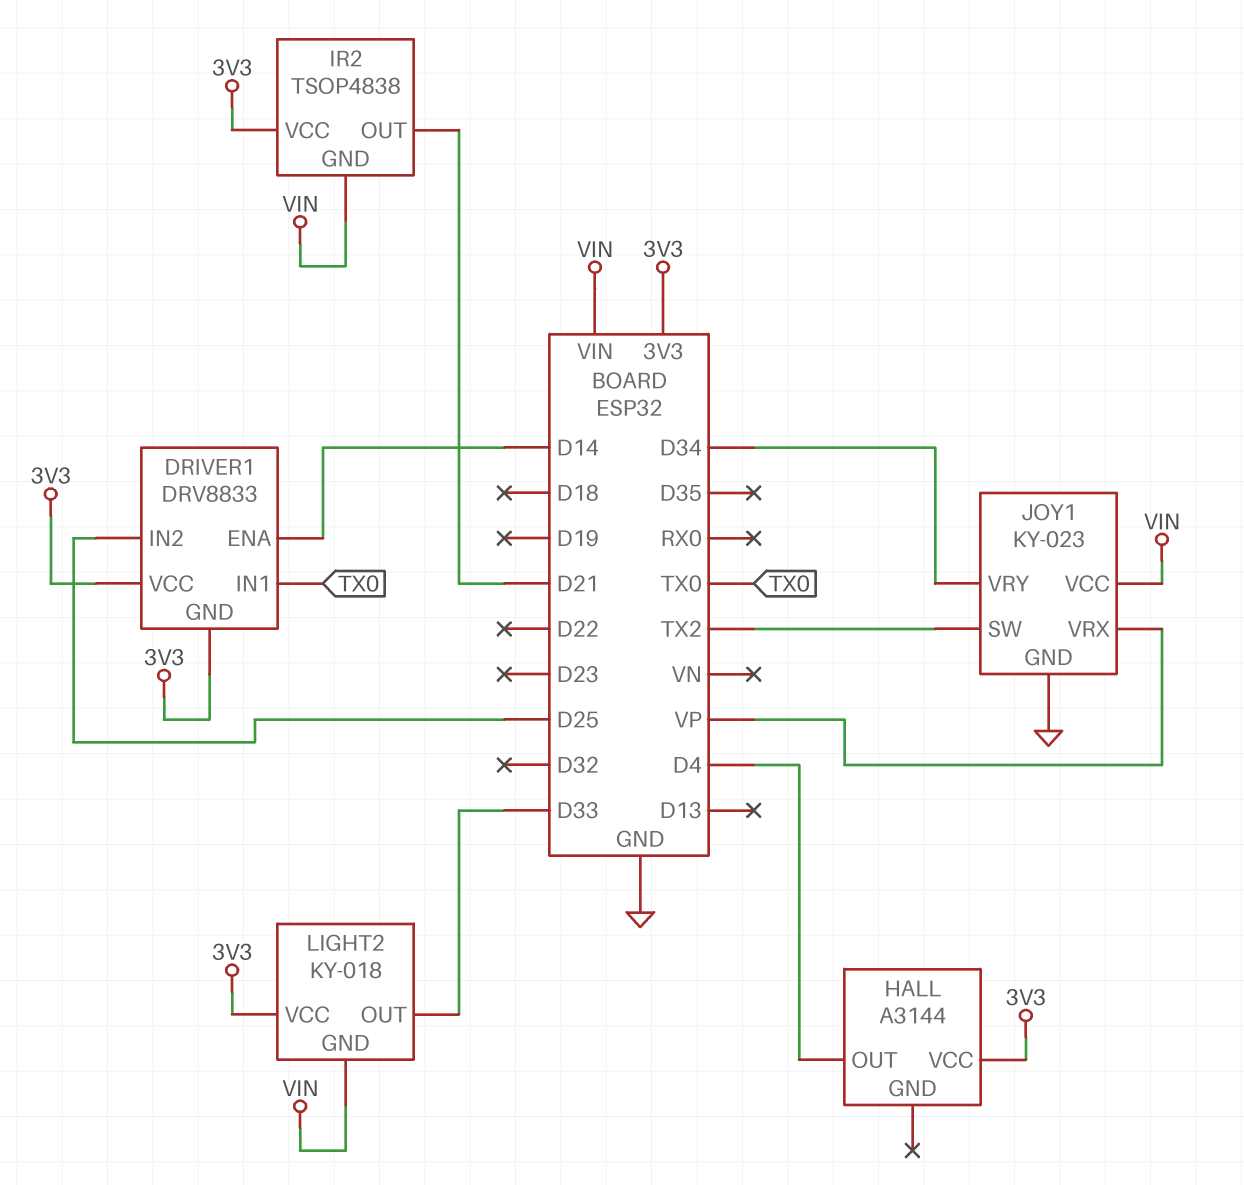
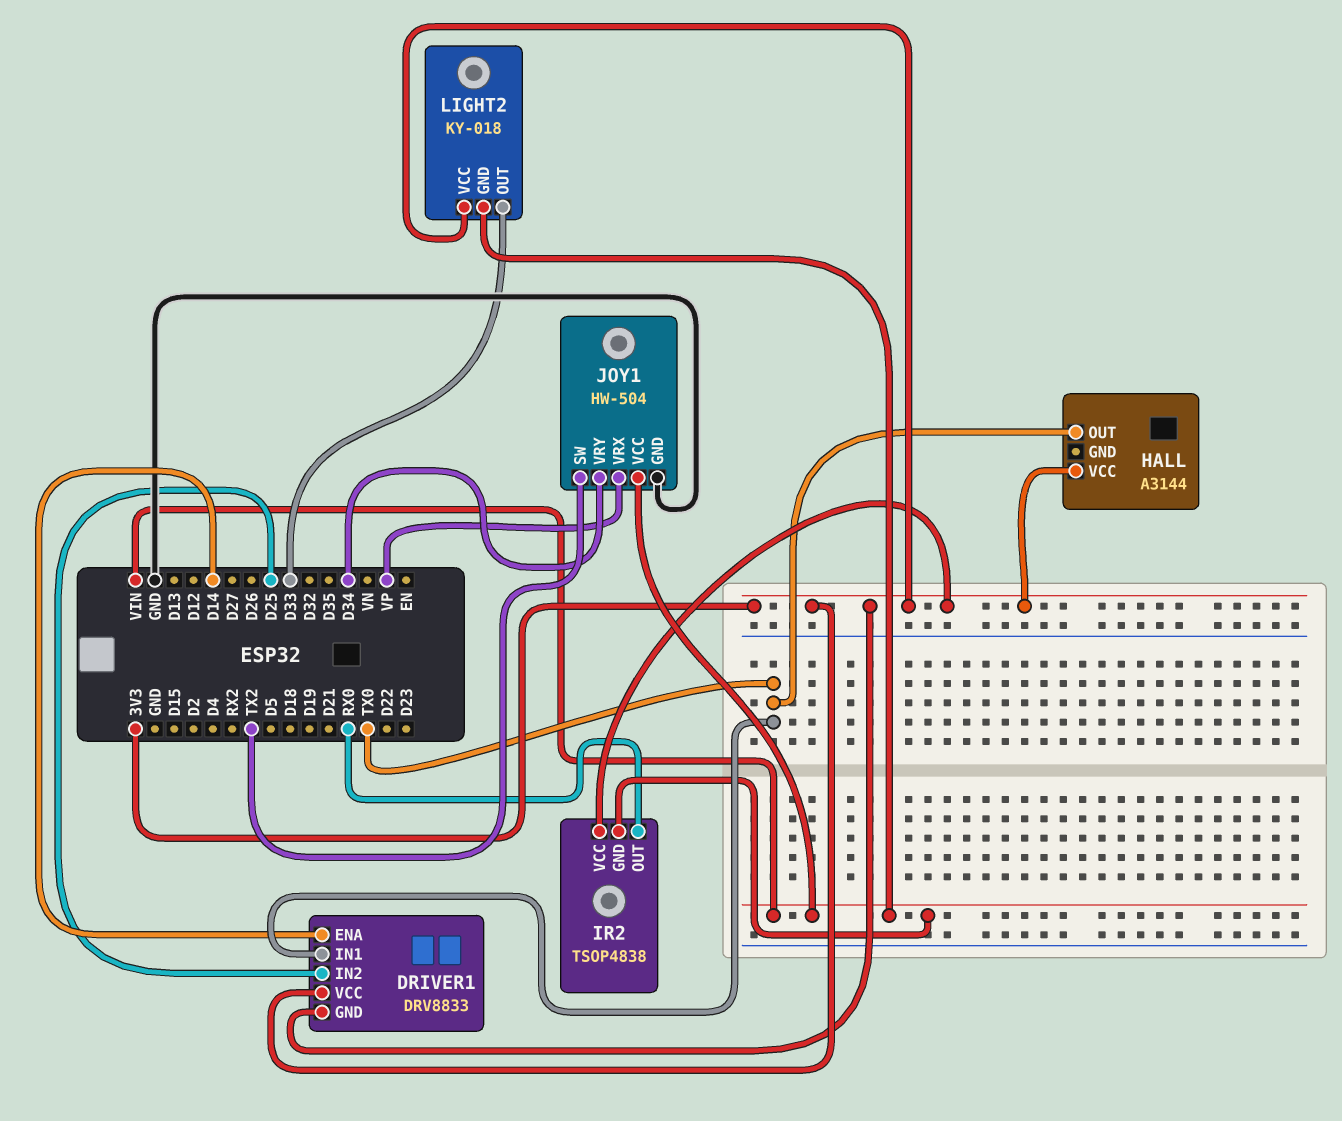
HALL pin OUT: D4 -> TX0
IR2 pin OUT: D21 -> RX0
JOY1: KY-023 -> HW-504

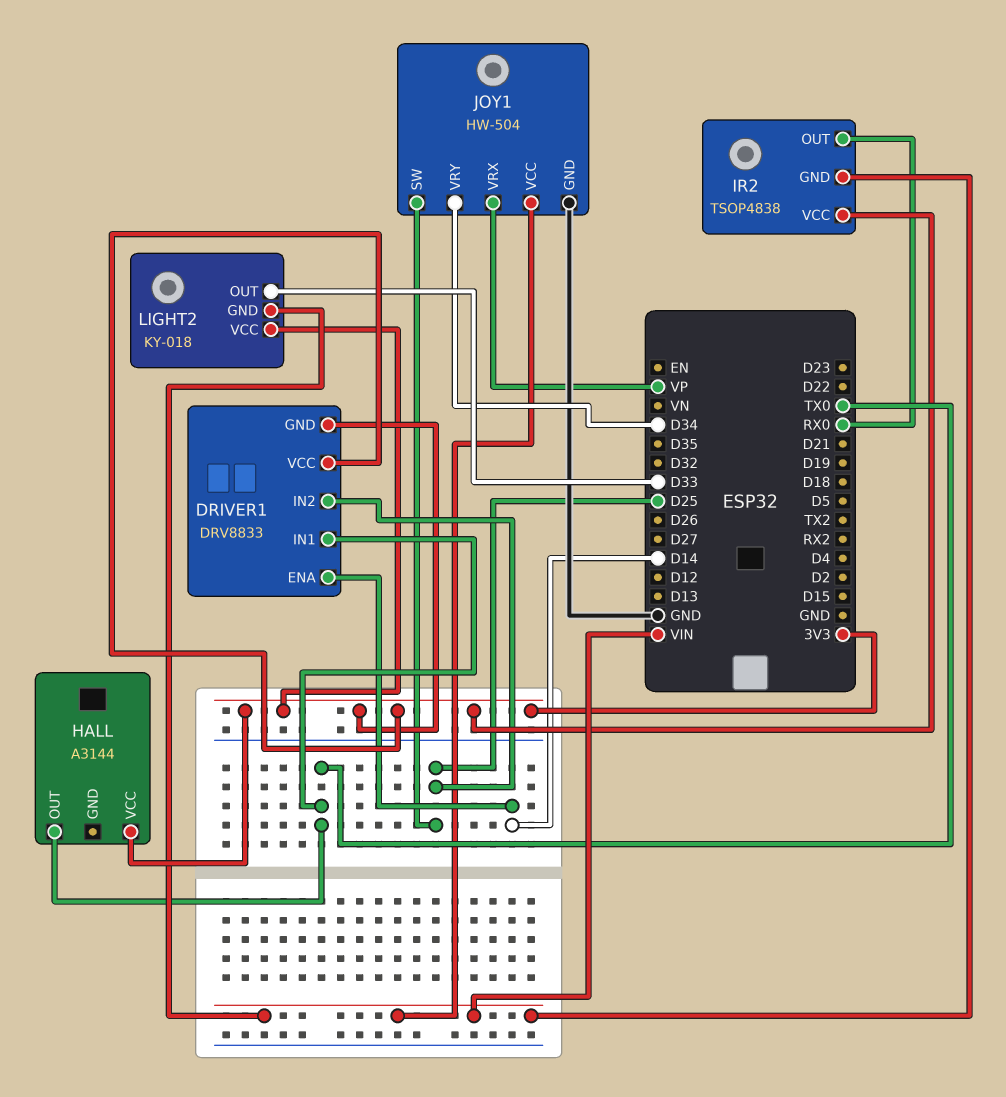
JOY1 pin SW: TX2 -> D25

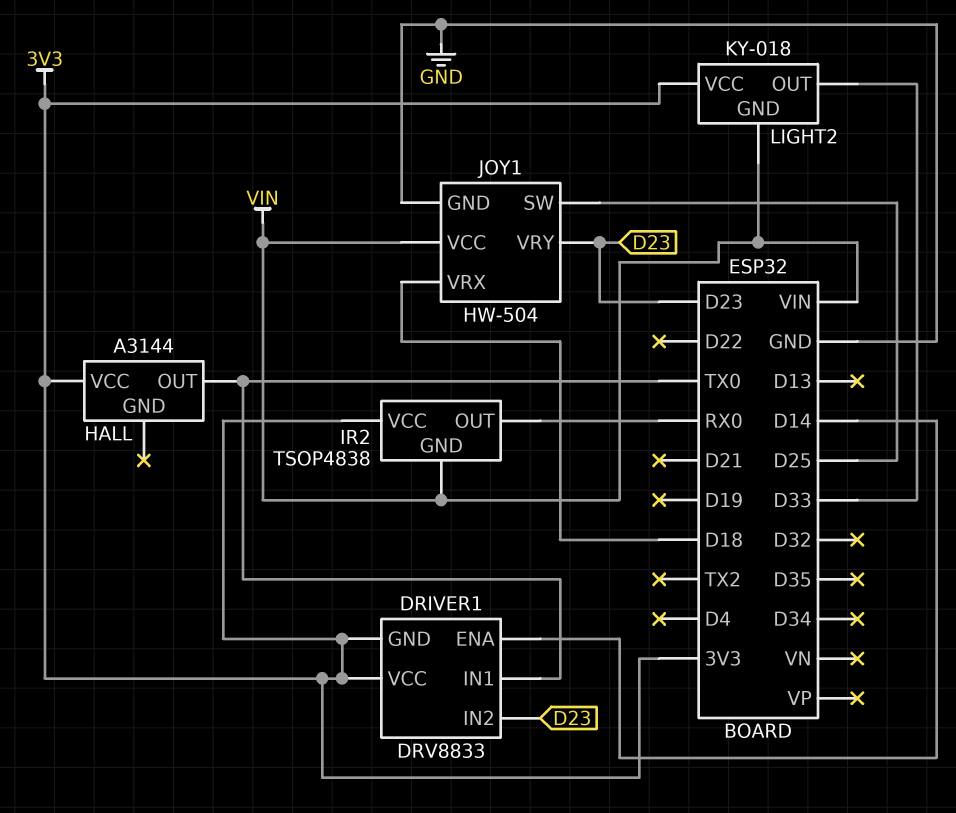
DRIVER1 pin IN2: D25 -> D23
JOY1 pin VRX: VP -> D18
JOY1 pin VRY: D34 -> D23

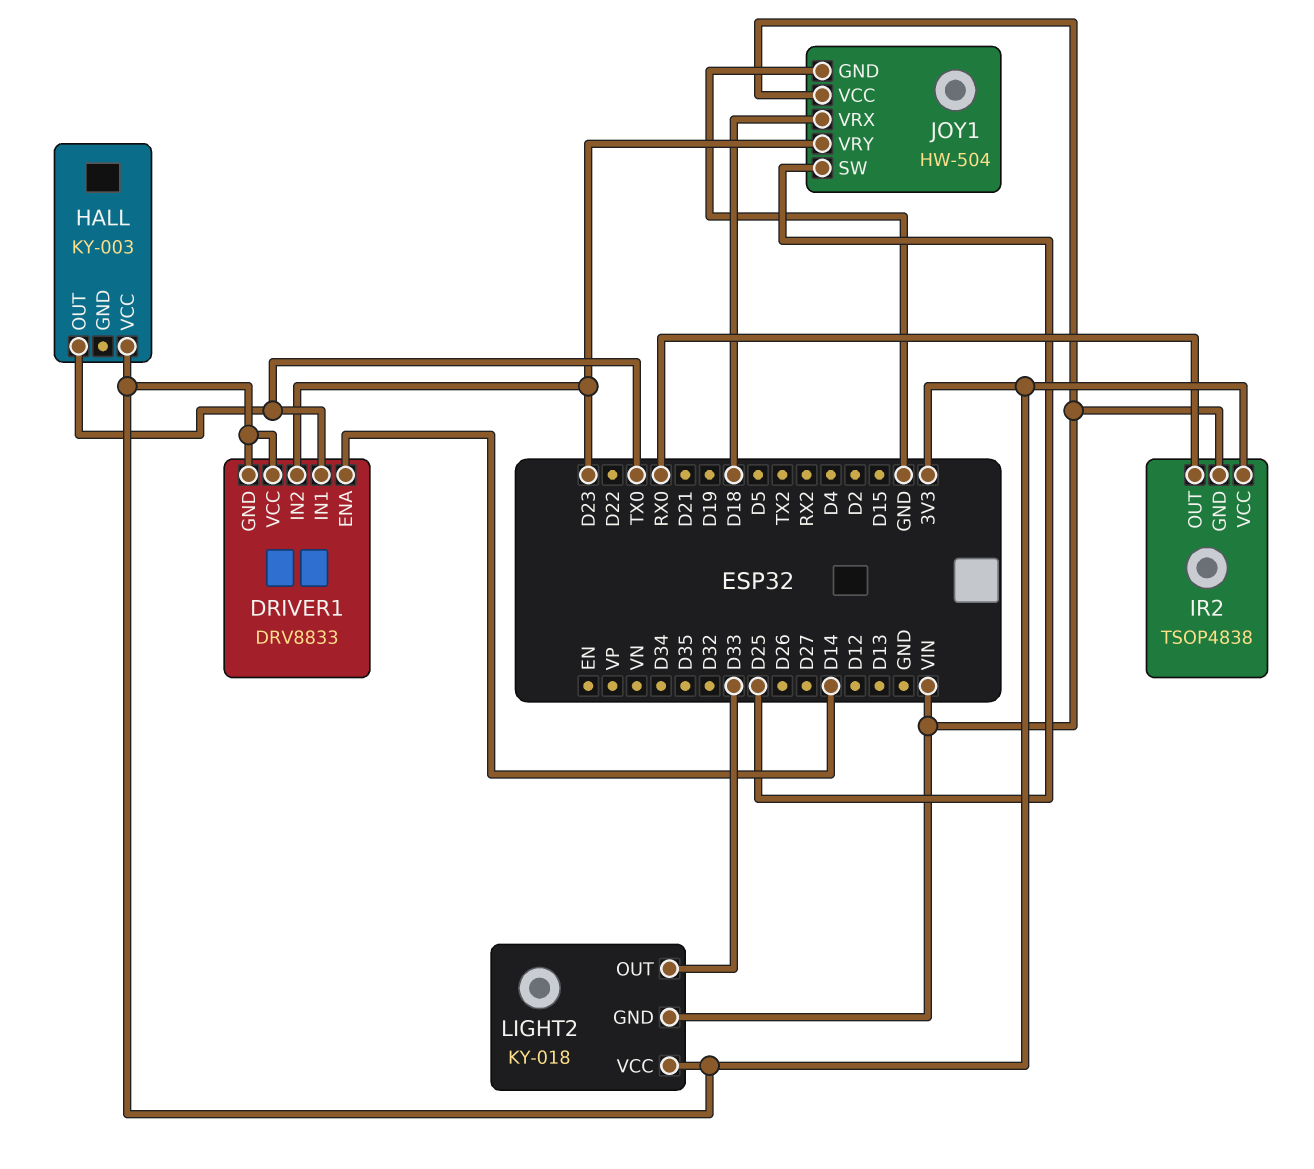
HALL: A3144 -> KY-003

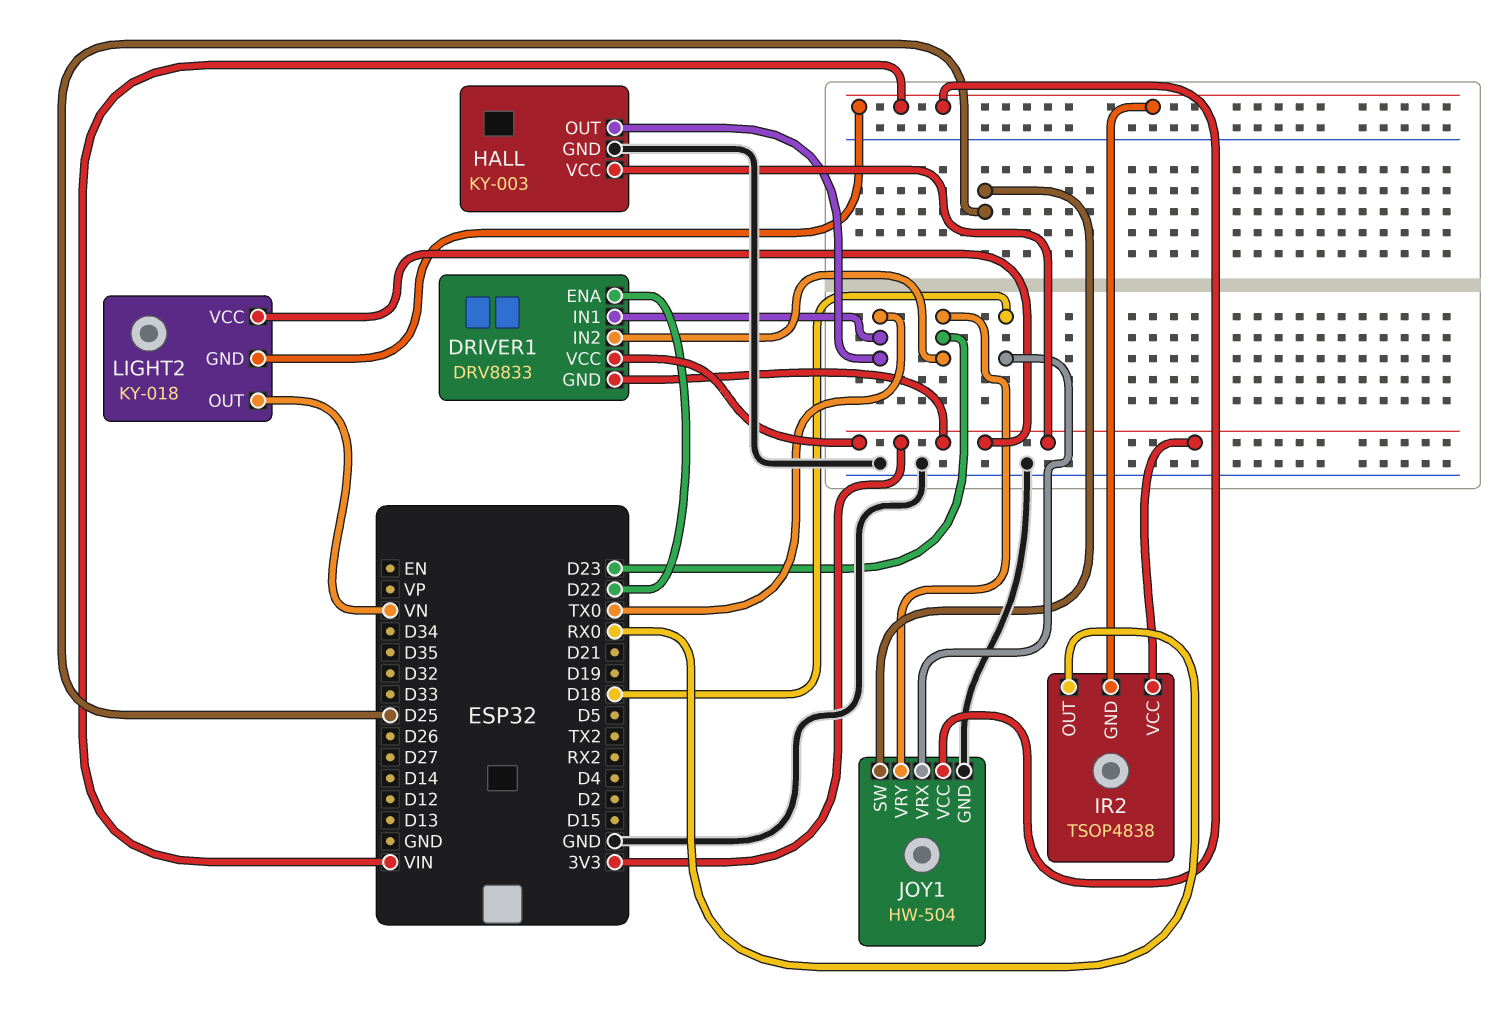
DRIVER1 pin ENA: D14 -> D22
HALL pin GND: none -> GND
LIGHT2 pin OUT: D33 -> VN

